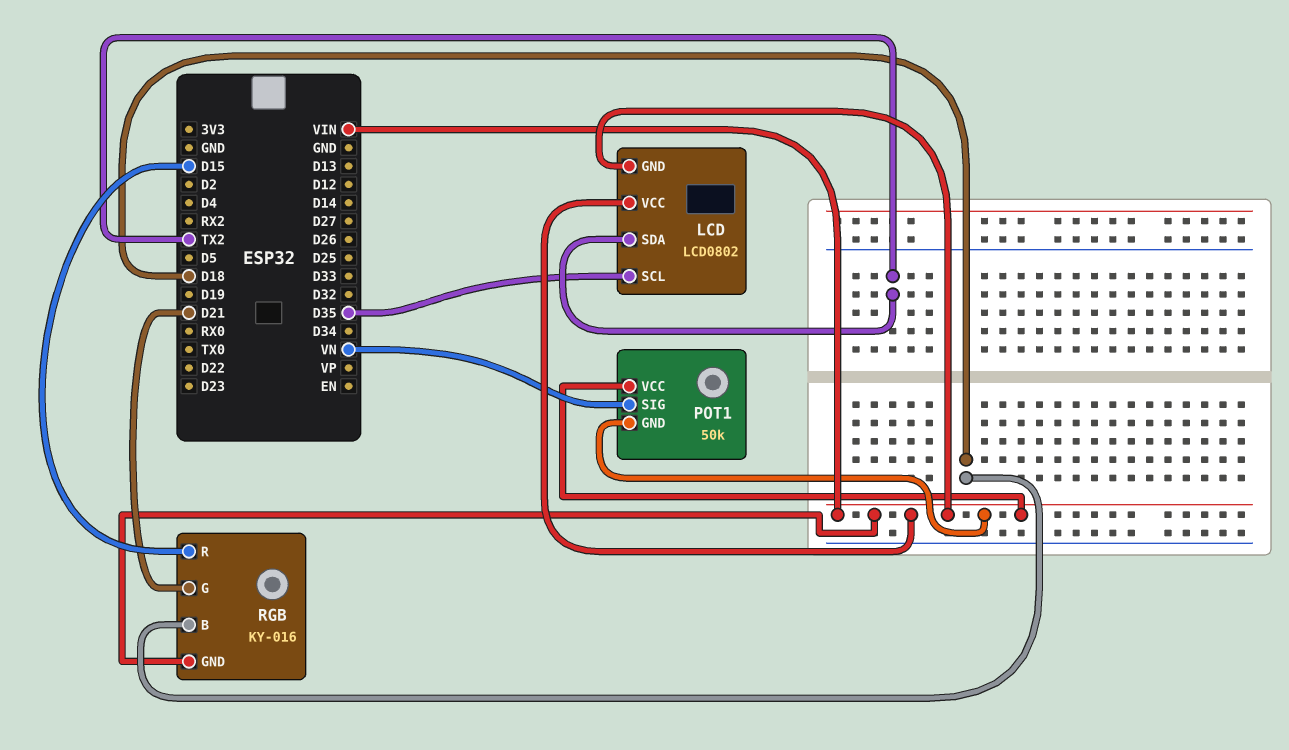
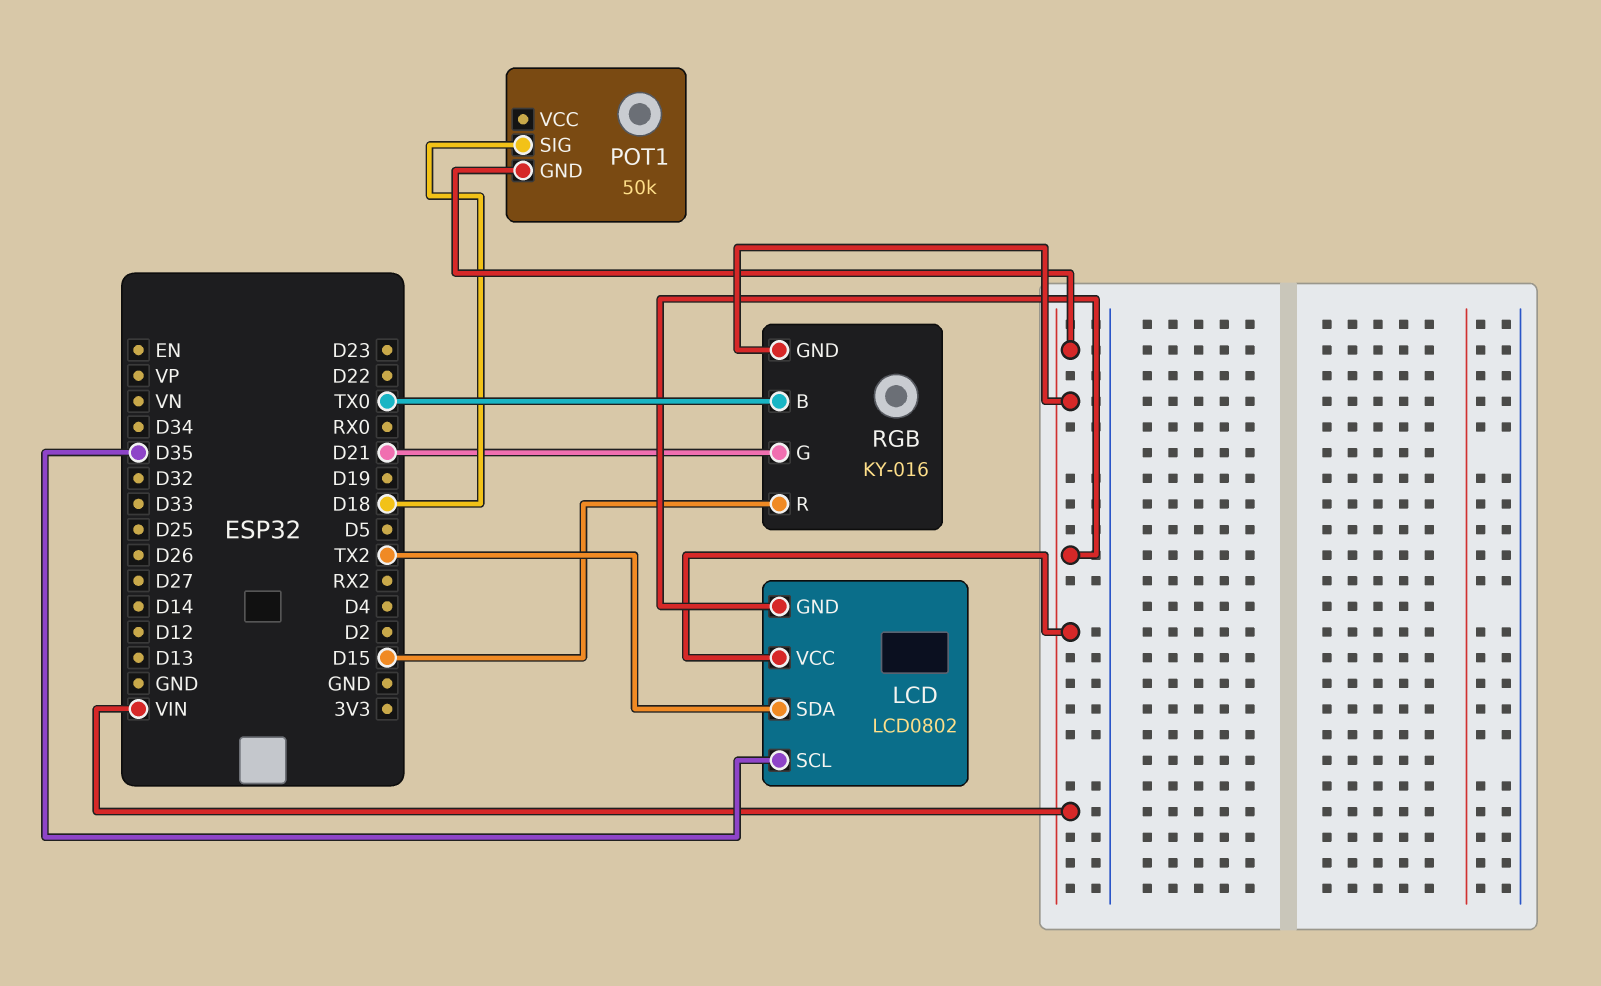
POT1 pin SIG: VN -> D18
POT1 pin VCC: VIN -> none
RGB pin B: D18 -> TX0

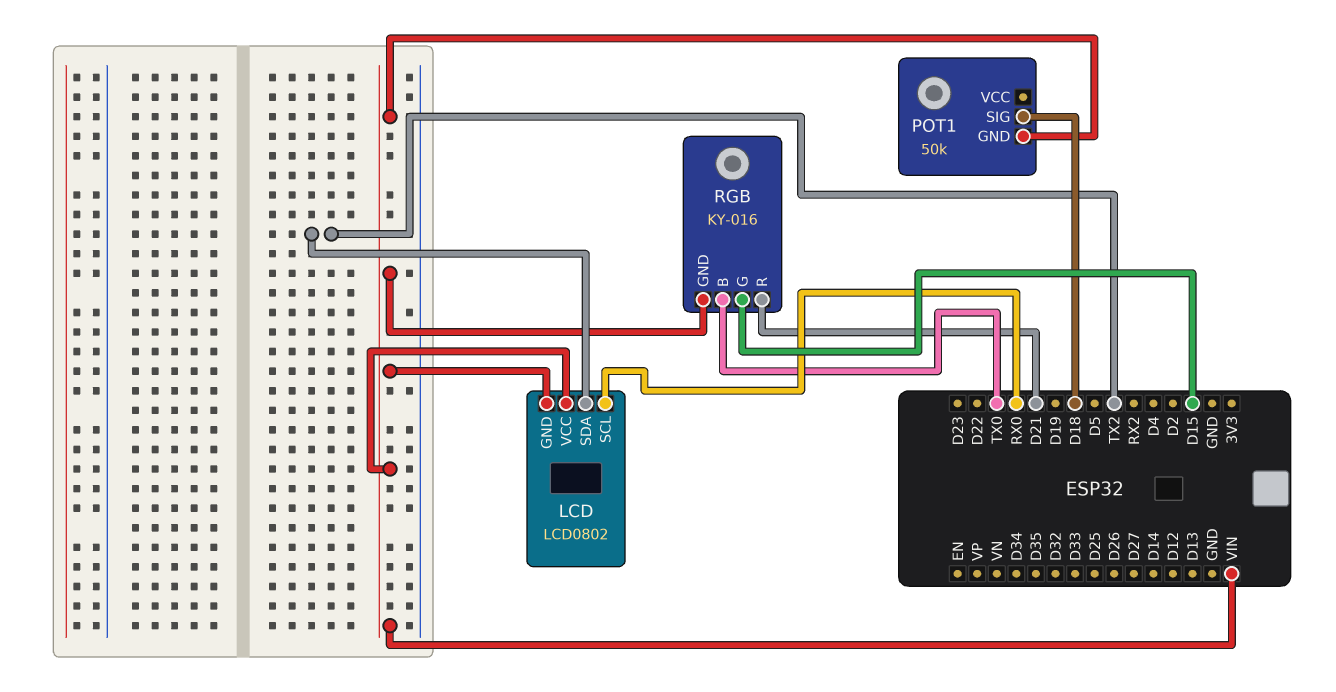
LCD pin SCL: D35 -> RX0
RGB pin G: D21 -> D15
RGB pin R: D15 -> D21

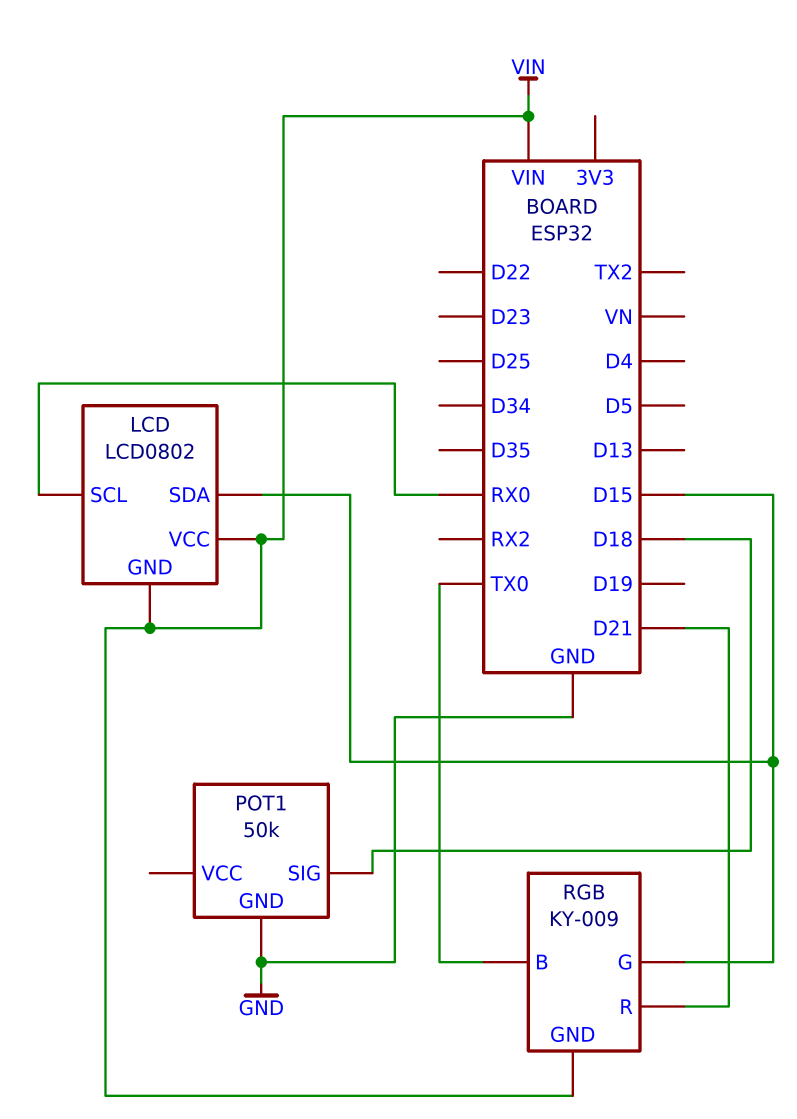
LCD pin SDA: TX2 -> D15
POT1 pin GND: VIN -> GND
RGB: KY-016 -> KY-009

